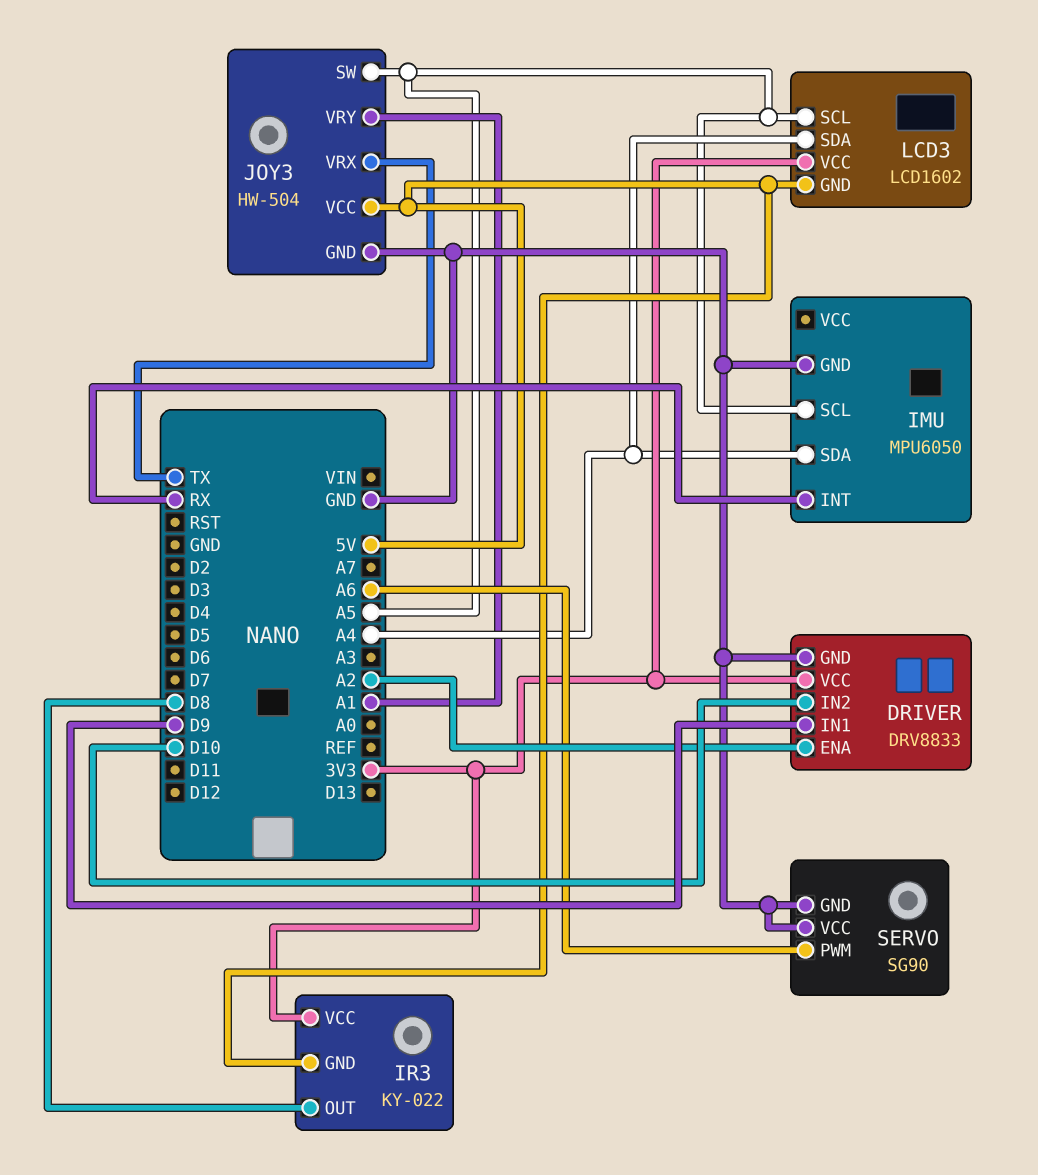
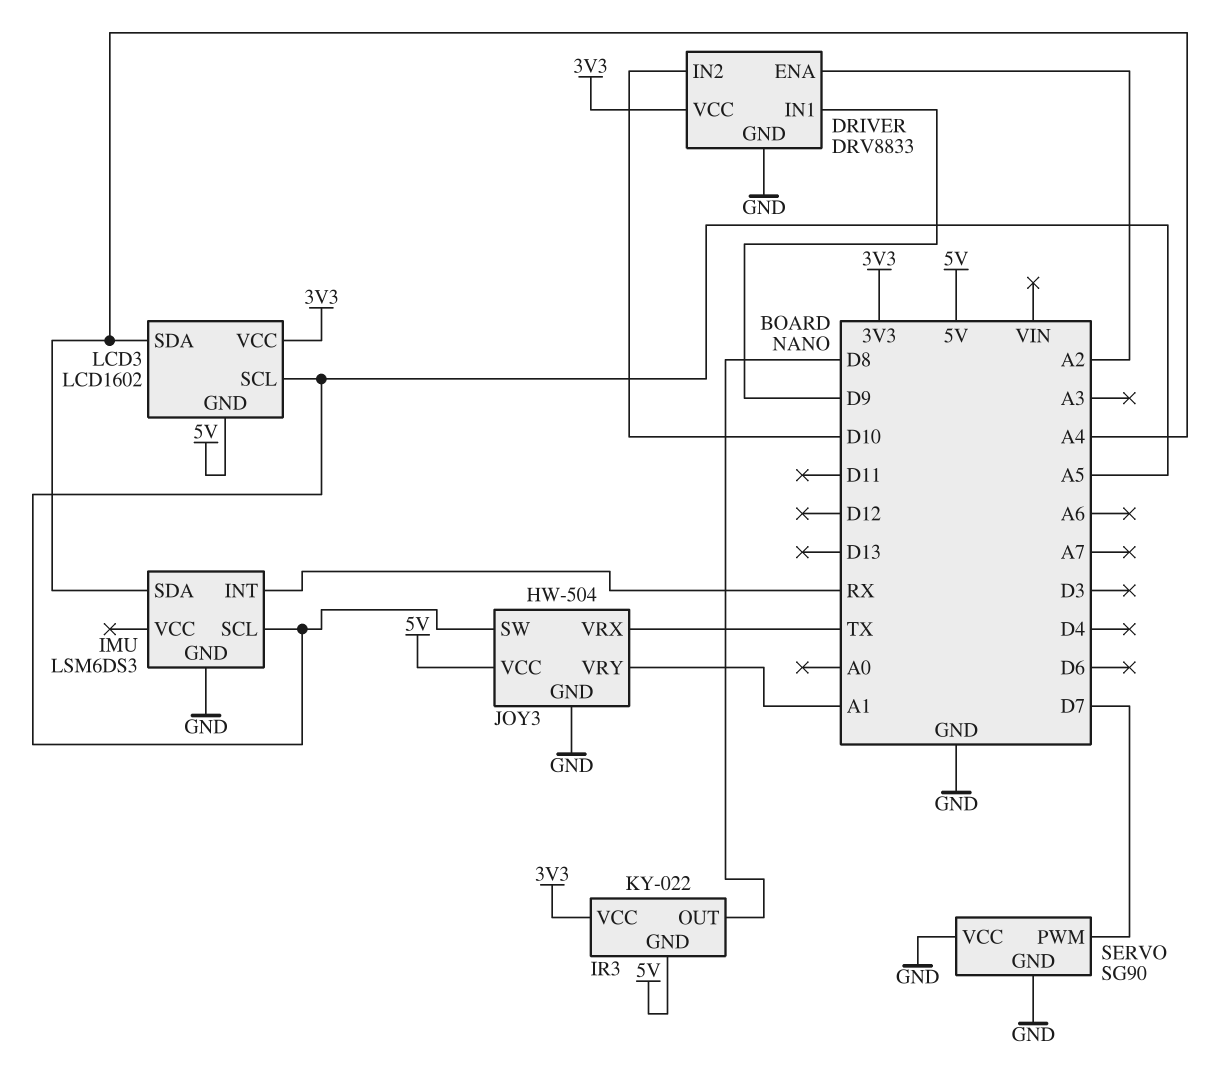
IMU: MPU6050 -> LSM6DS3
SERVO pin PWM: A6 -> D7

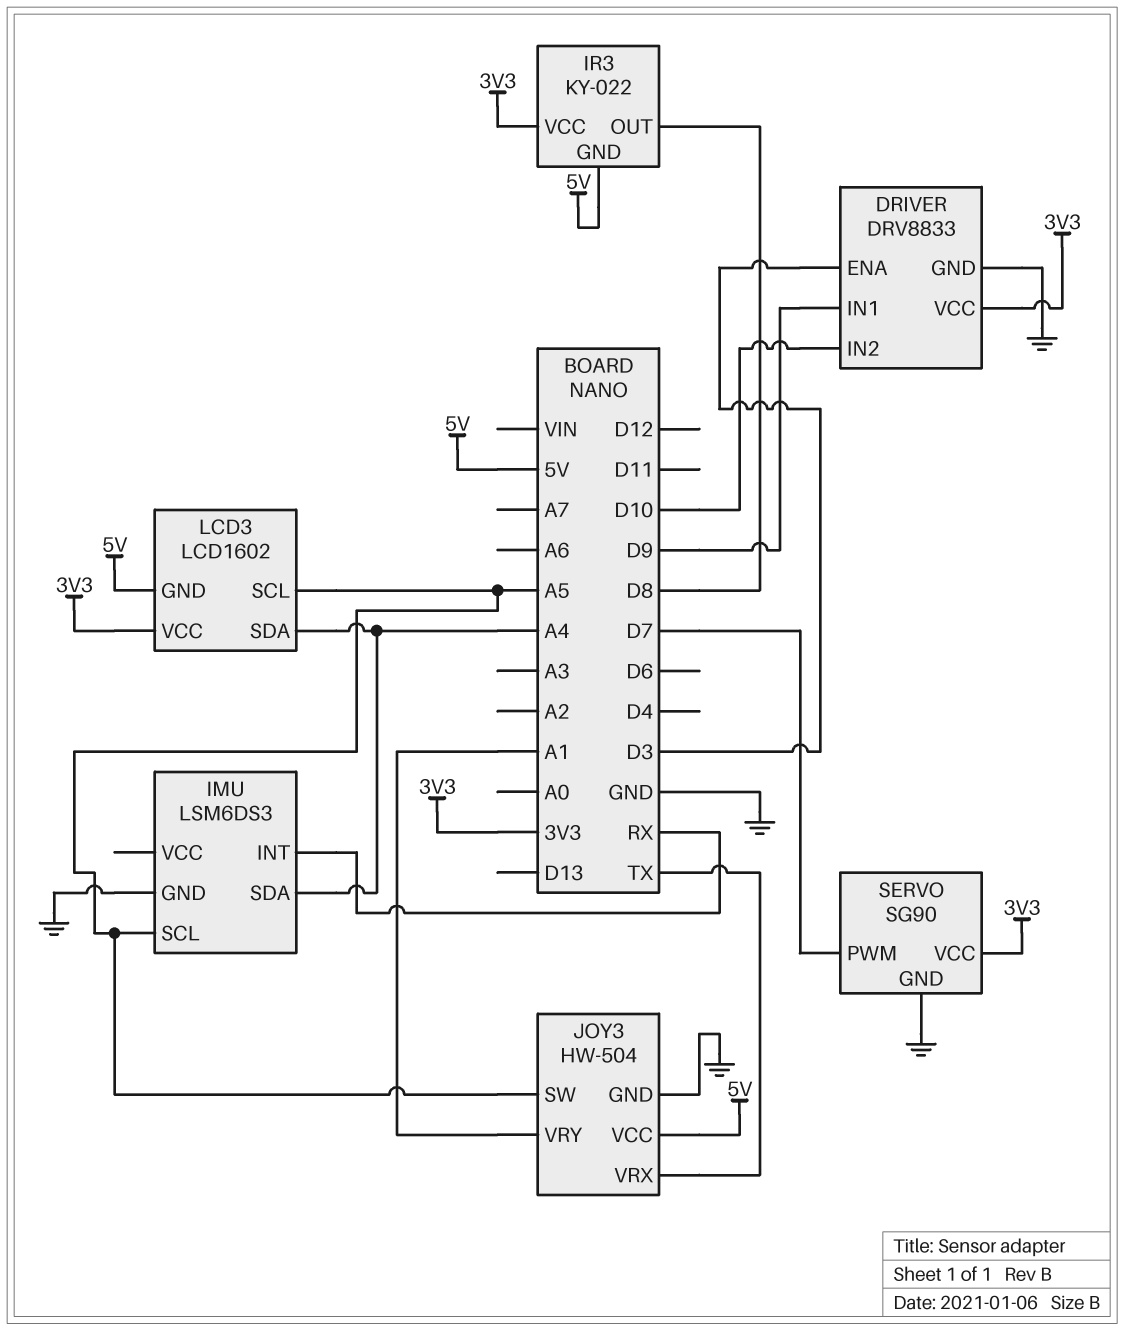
DRIVER pin ENA: A2 -> D3
SERVO pin VCC: GND -> 3V3

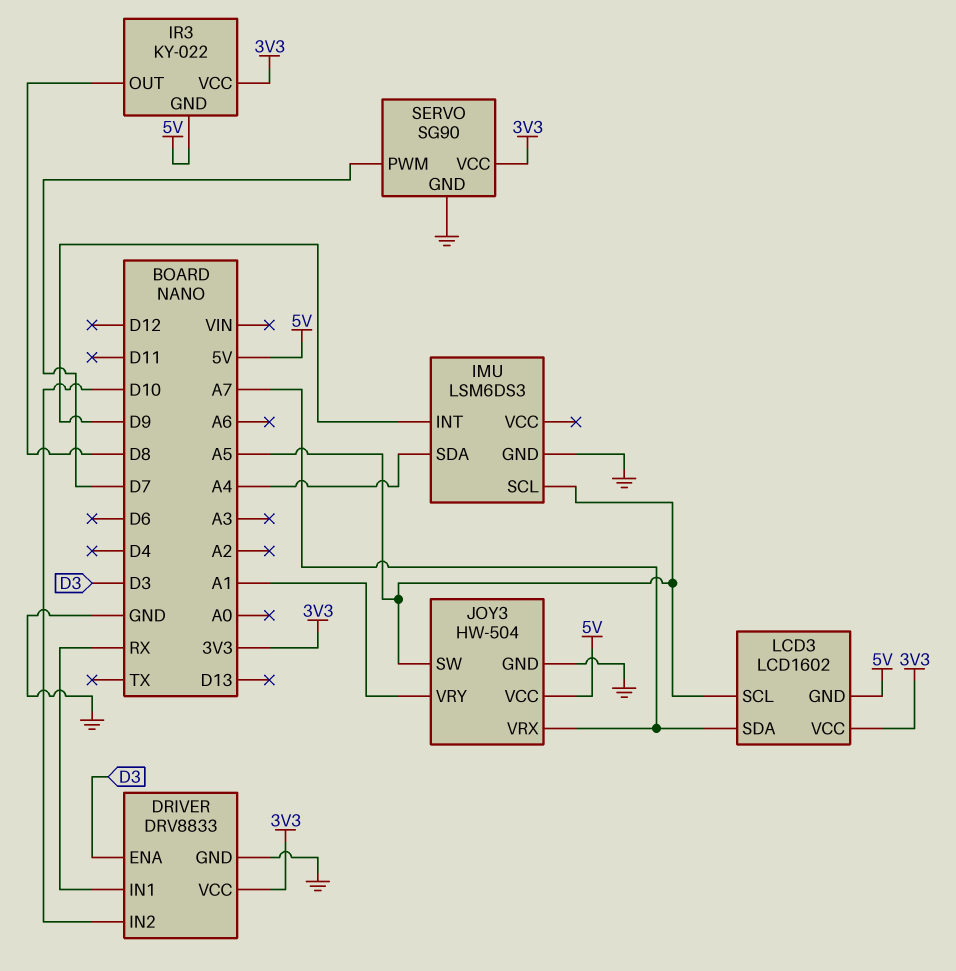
DRIVER pin IN1: D9 -> RX
IMU pin INT: RX -> D9
JOY3 pin VRX: TX -> A7
LCD3 pin SDA: A4 -> A7

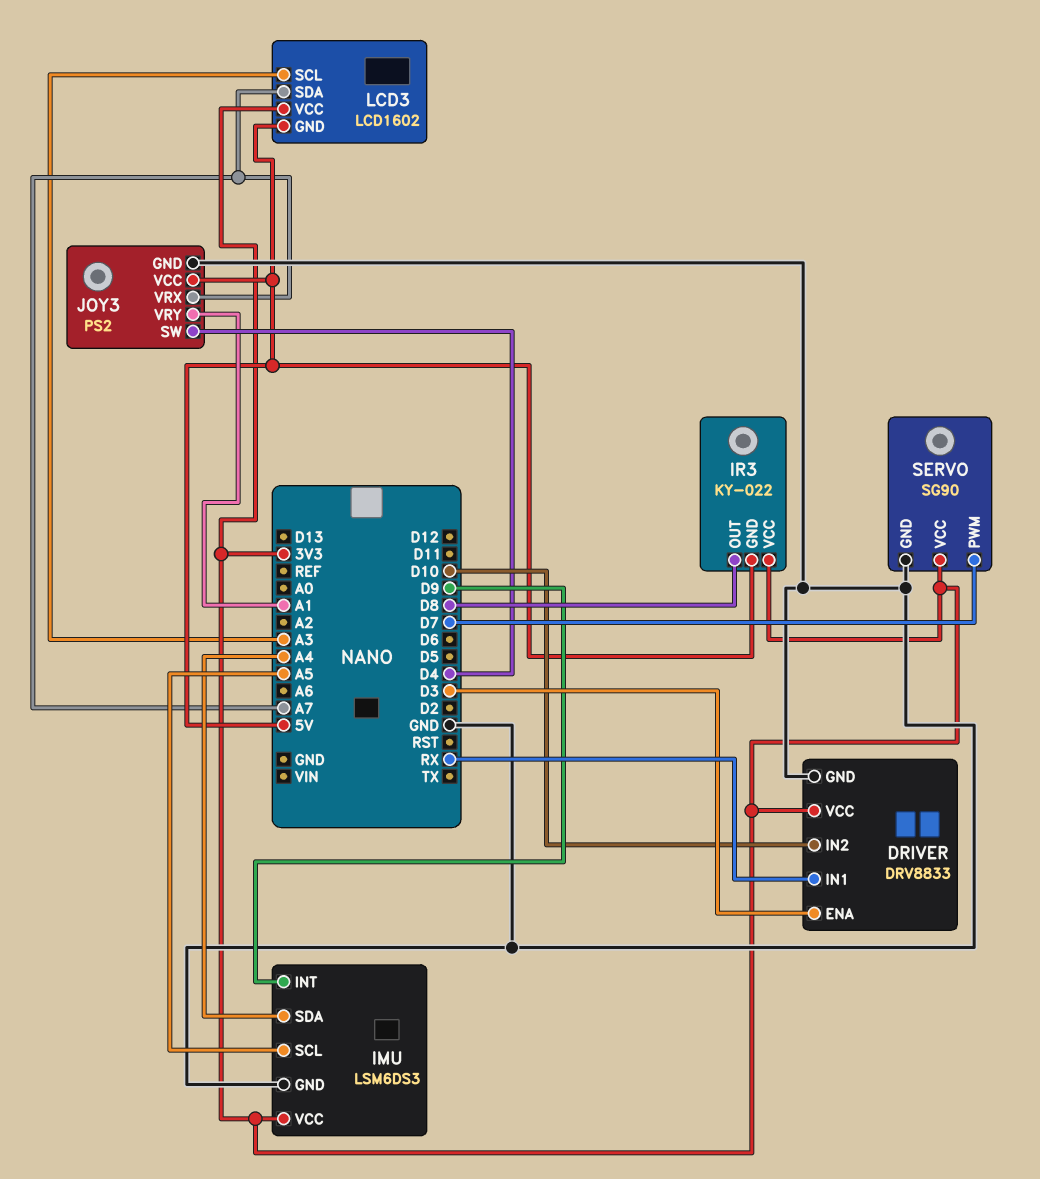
IMU pin VCC: none -> 3V3
JOY3: HW-504 -> PS2
JOY3 pin SW: A5 -> D4
LCD3 pin SCL: A5 -> A3

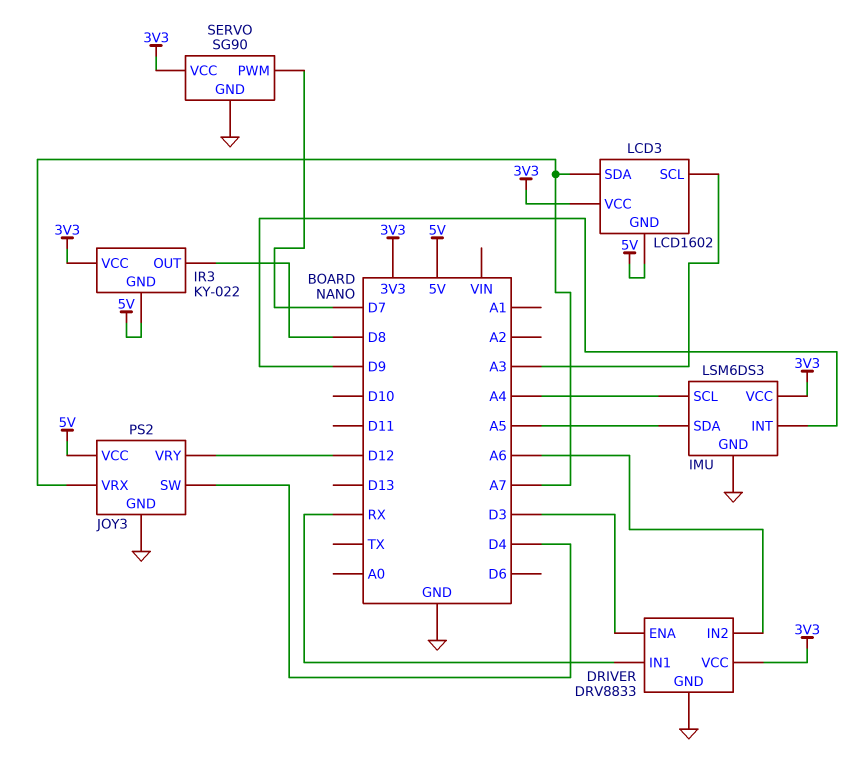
DRIVER pin IN2: D10 -> A6
IMU pin SCL: A5 -> A4
IMU pin SDA: A4 -> A5
JOY3 pin VRY: A1 -> D12

